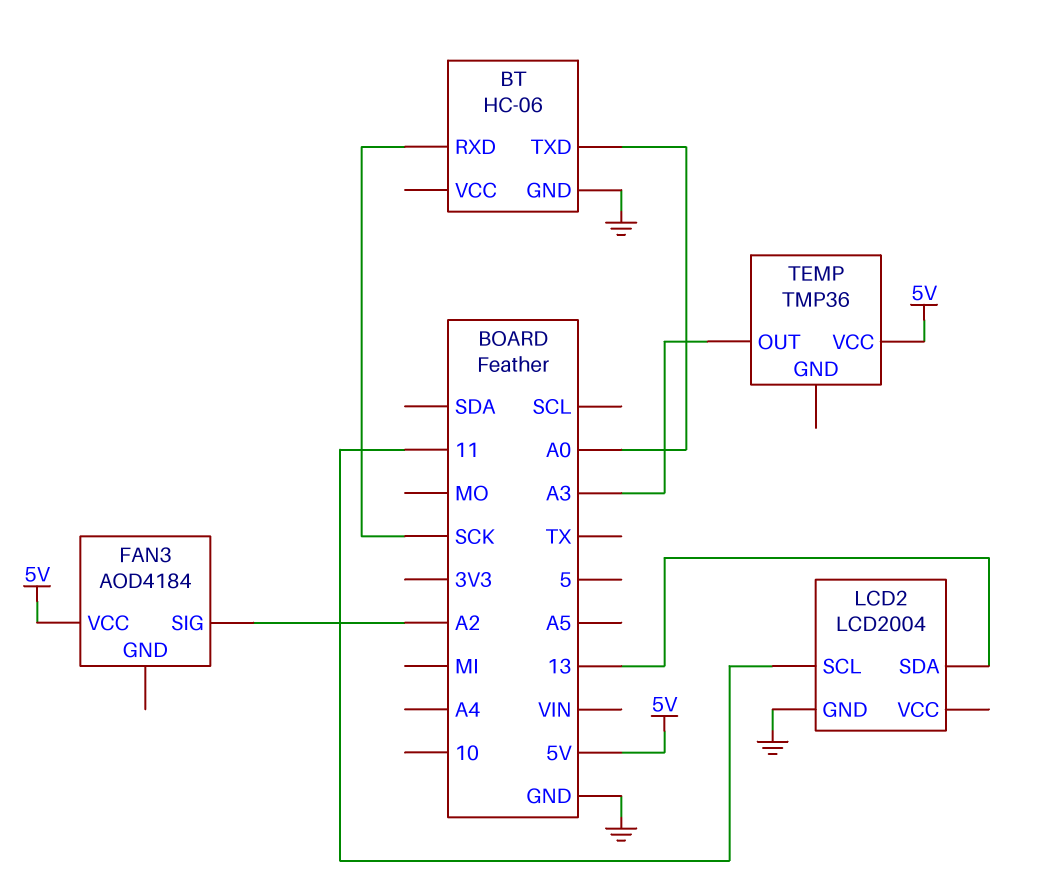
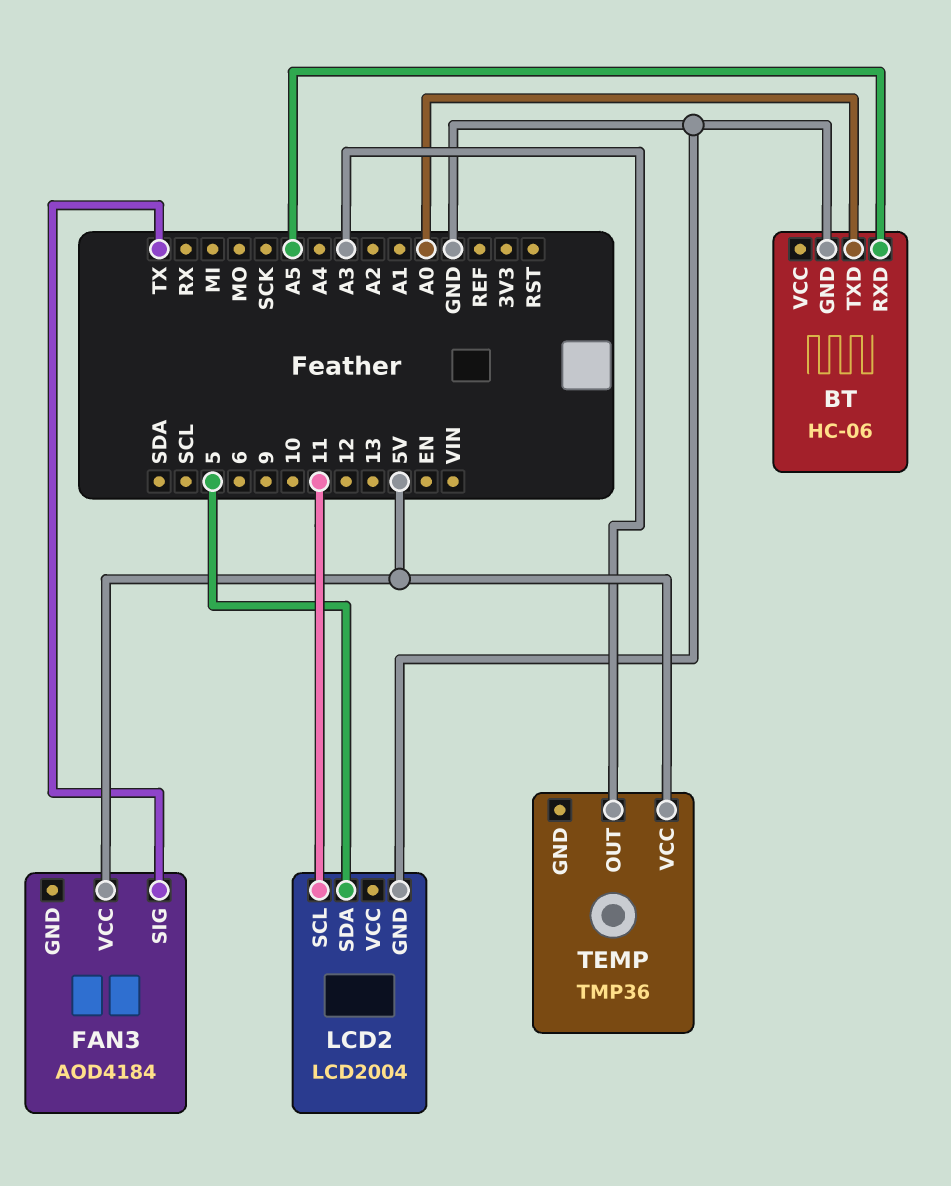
BT pin RXD: SCK -> A5
FAN3 pin SIG: A2 -> TX
LCD2 pin SDA: 13 -> 5

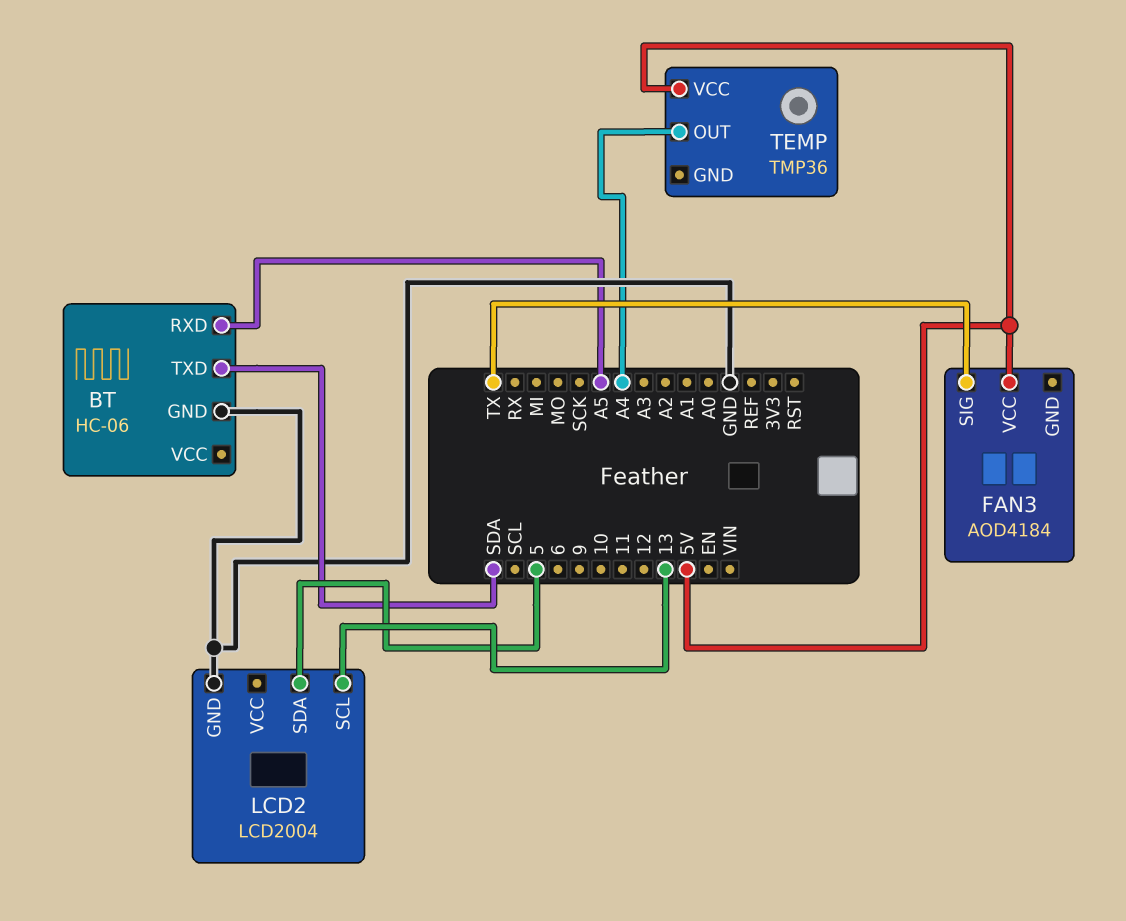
BT pin TXD: A0 -> SDA
LCD2 pin SCL: 11 -> 13
TEMP pin OUT: A3 -> A4

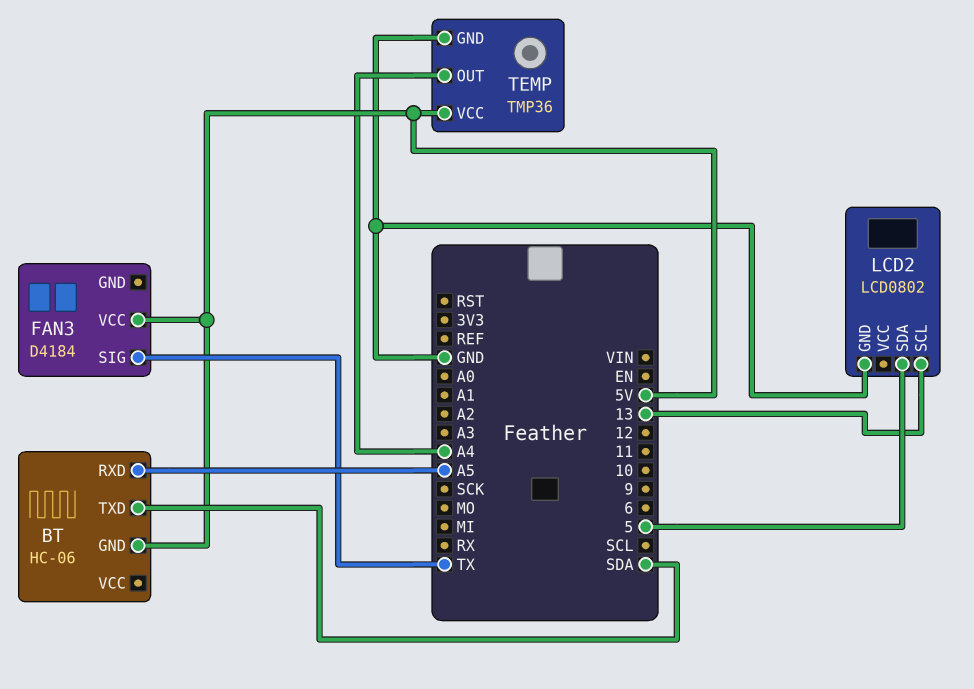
BT pin GND: GND -> 5V
FAN3: AOD4184 -> D4184
LCD2: LCD2004 -> LCD0802
TEMP pin GND: none -> GND

